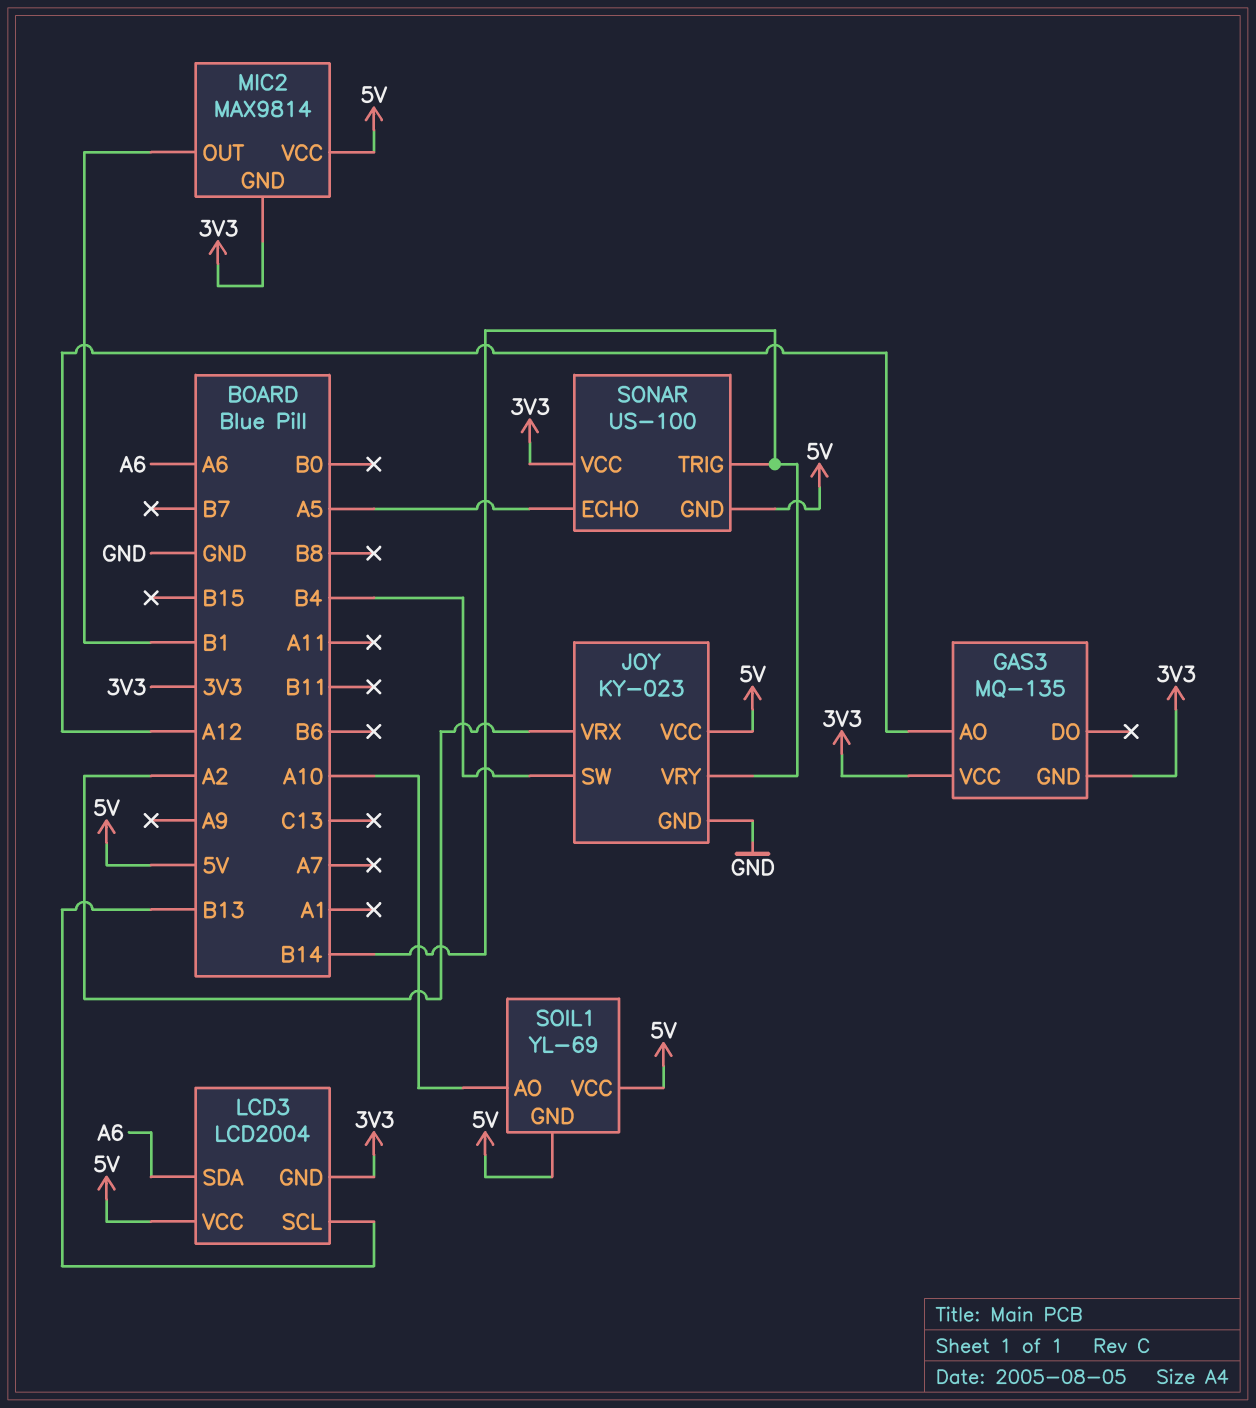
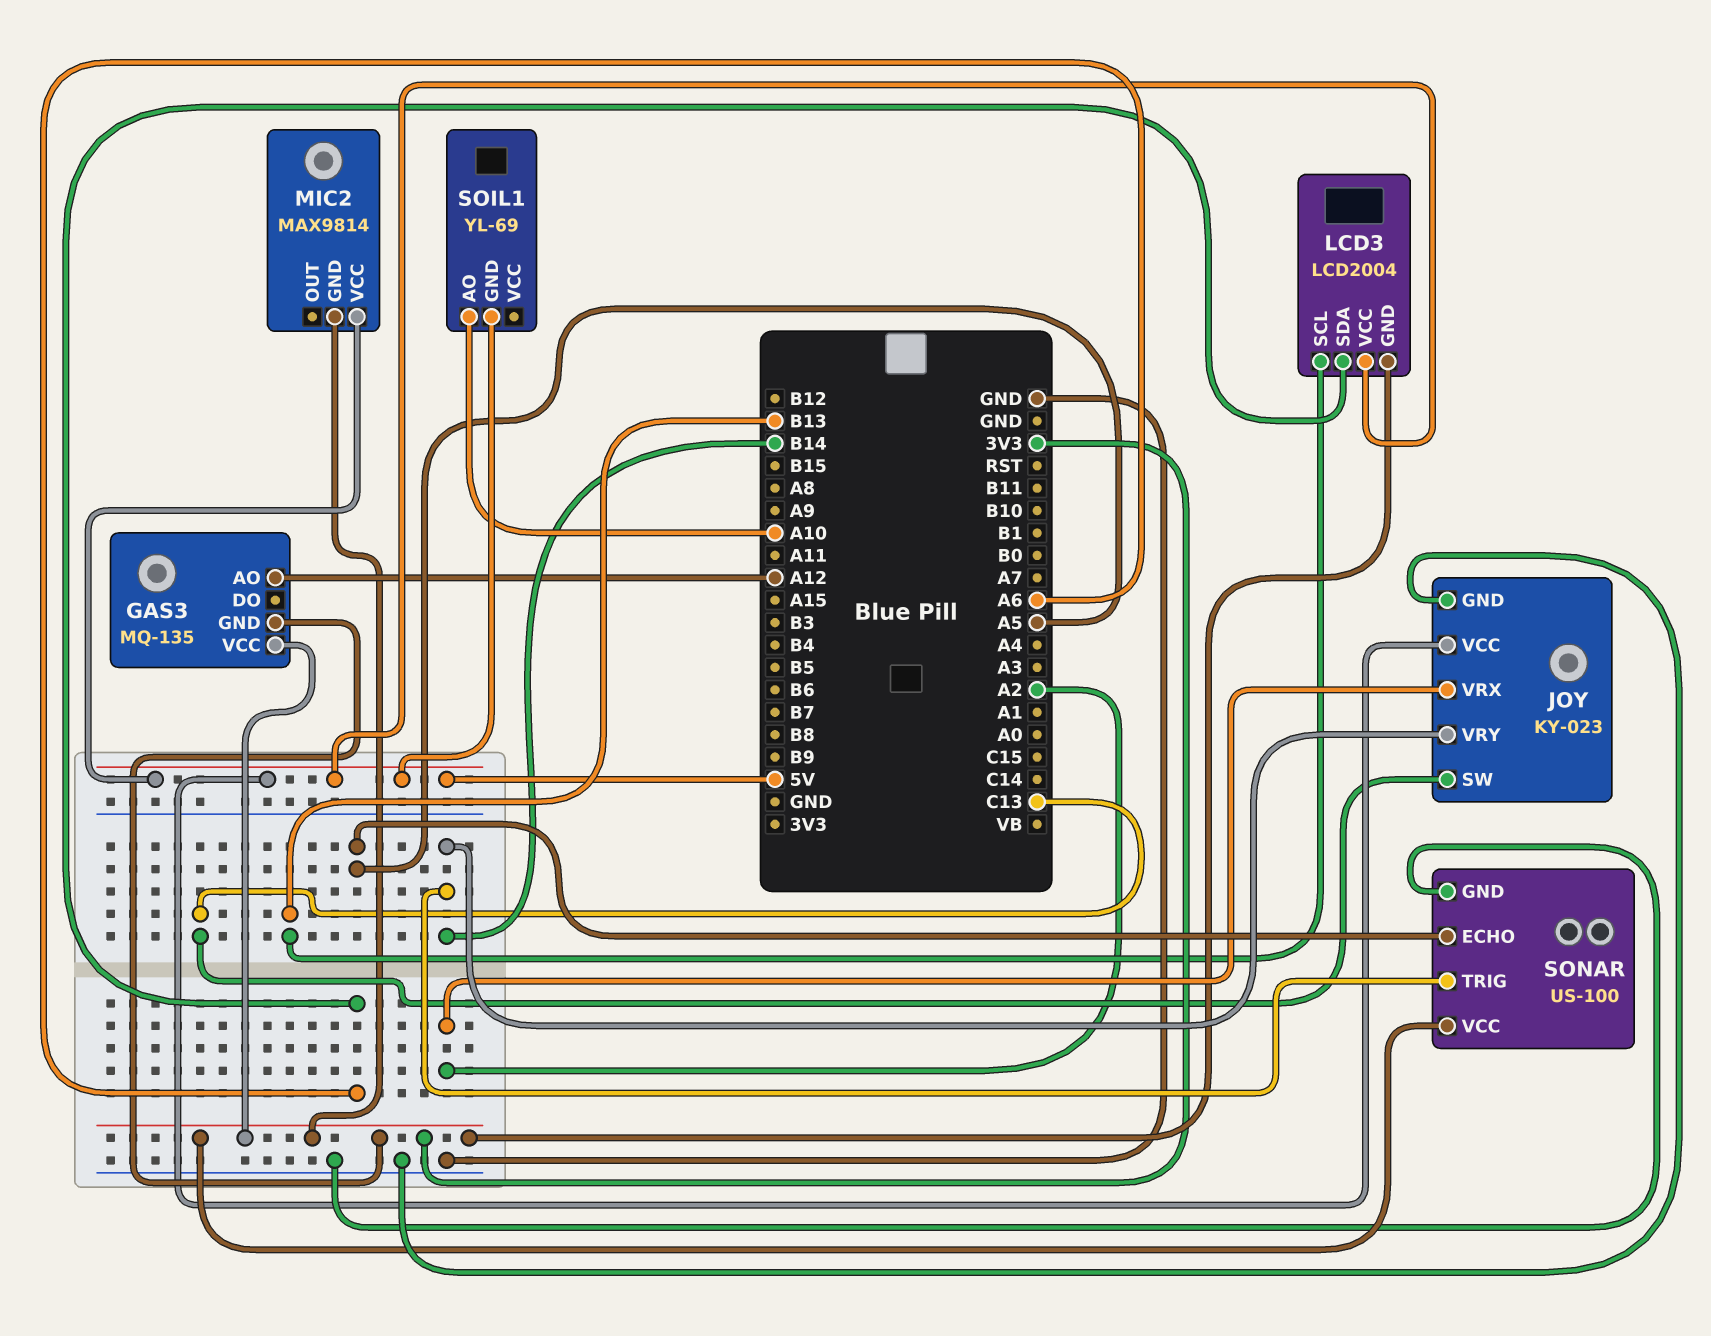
JOY pin SW: B4 -> C13
MIC2 pin OUT: B1 -> none
SOIL1 pin VCC: 5V -> none
SONAR pin GND: 5V -> GND

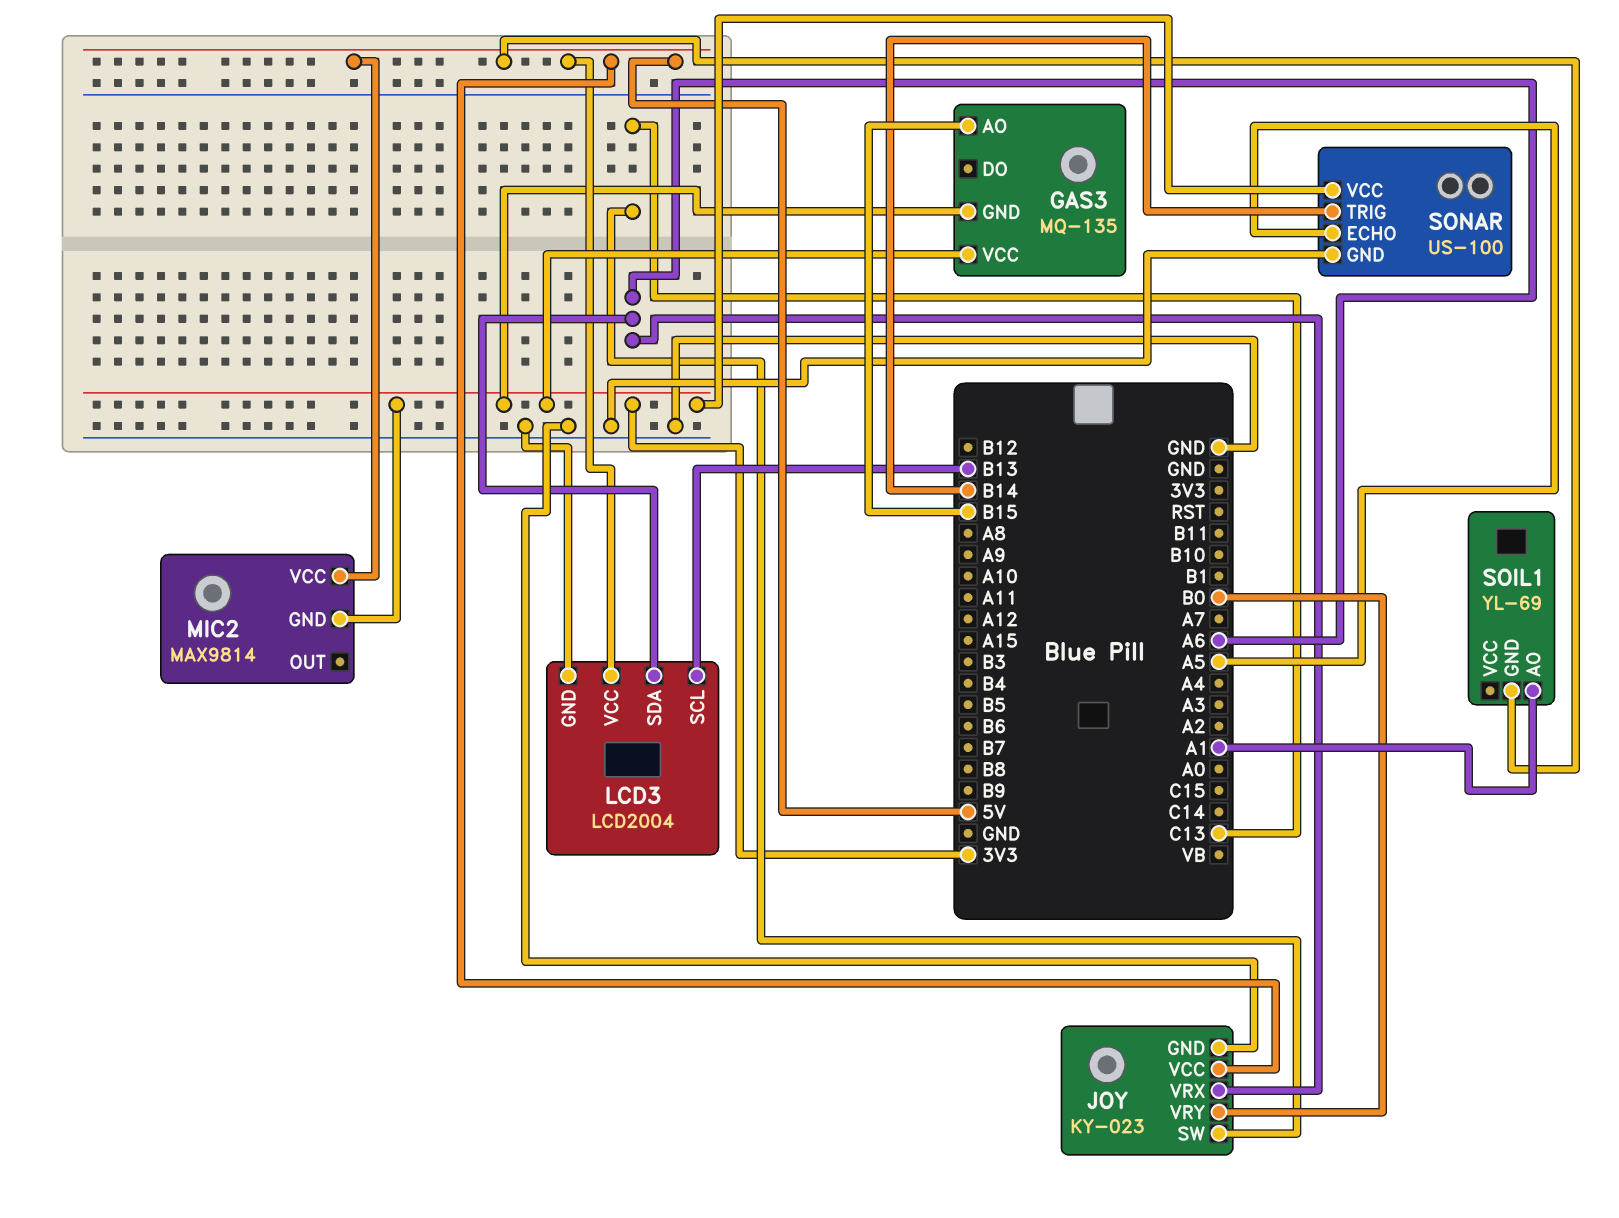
GAS3 pin AO: A12 -> B15
JOY pin VRX: A2 -> A6
JOY pin VRY: B14 -> B0
LCD3 pin GND: 3V3 -> GND
SOIL1 pin AO: A10 -> A1

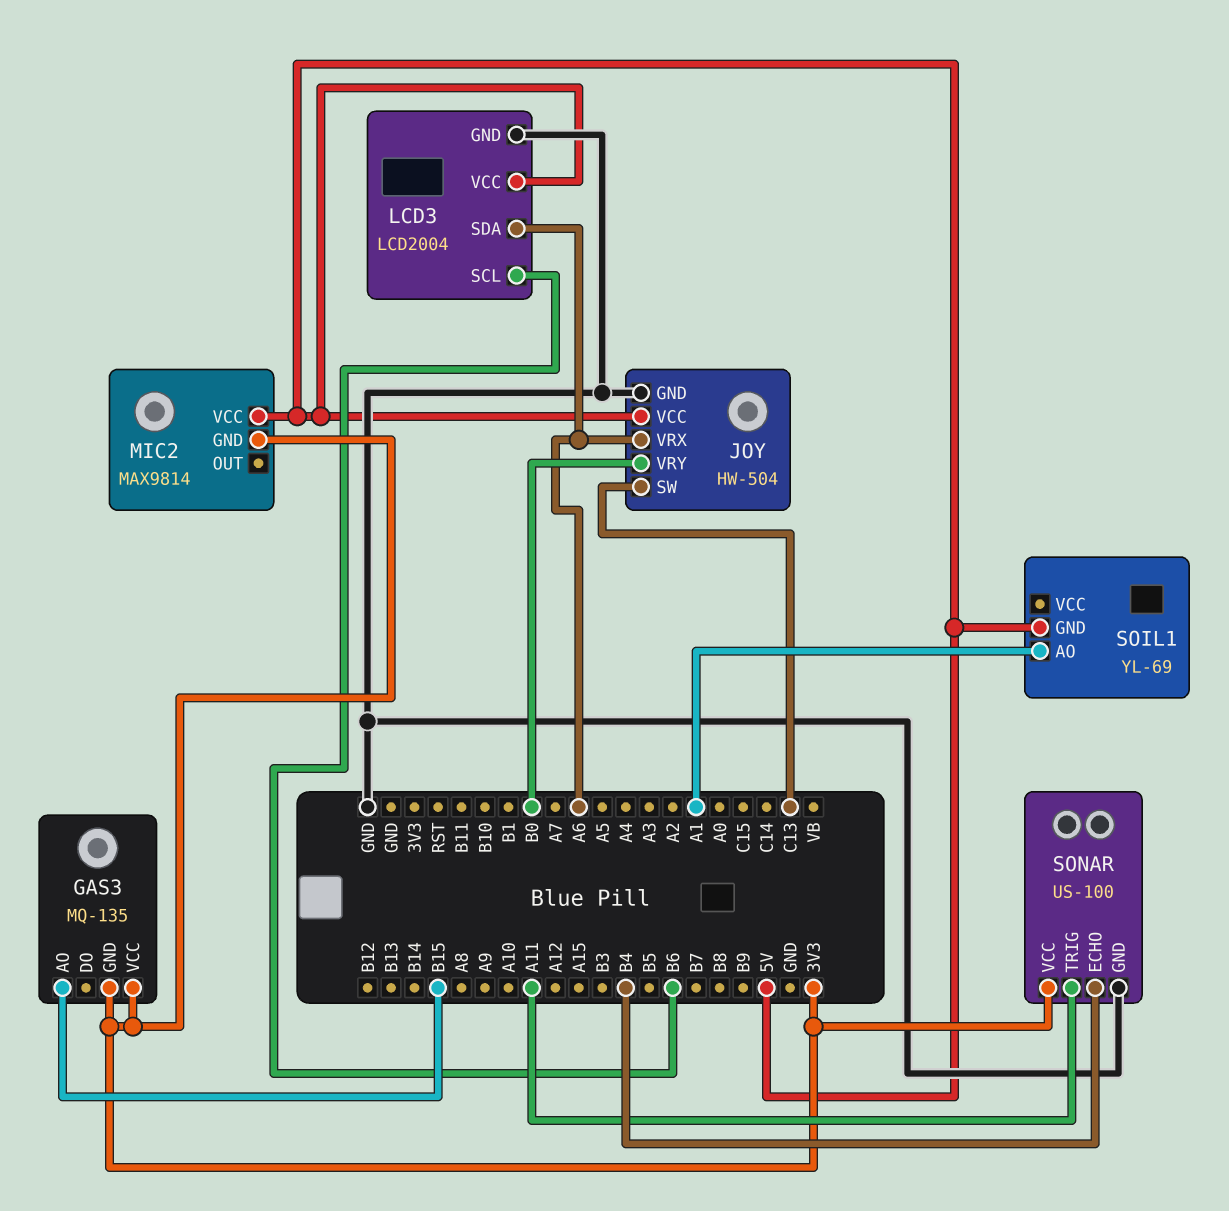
JOY: KY-023 -> HW-504
LCD3 pin SCL: B13 -> B6
SONAR pin ECHO: A5 -> B4
SONAR pin TRIG: B14 -> A11

